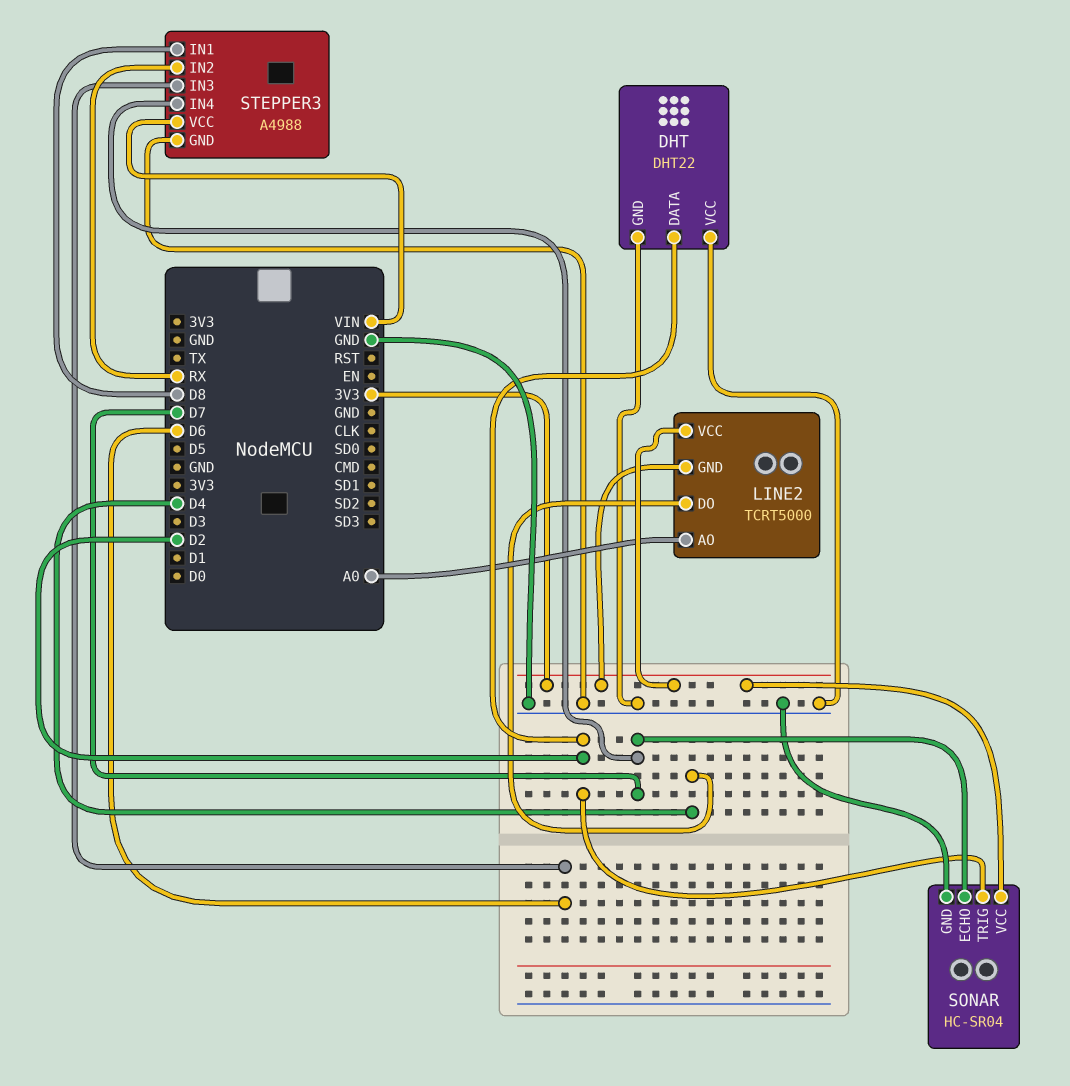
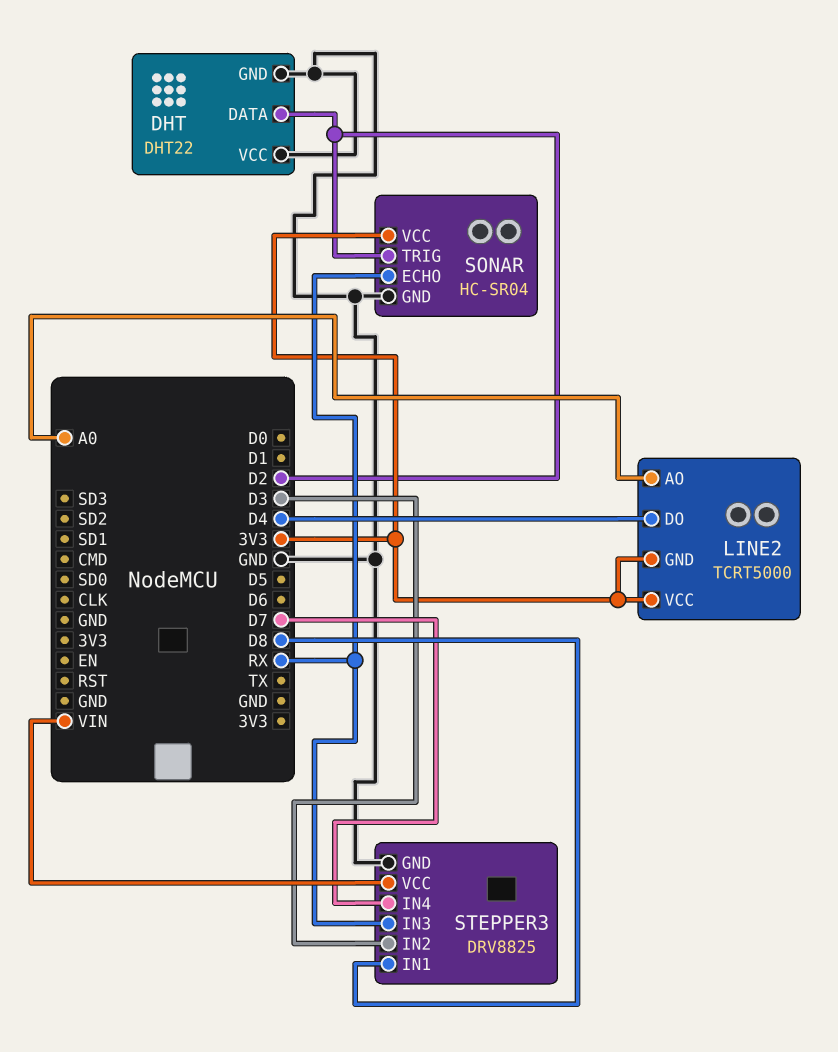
SONAR pin ECHO: D7 -> RX
STEPPER3: A4988 -> DRV8825
STEPPER3 pin IN2: RX -> D3
STEPPER3 pin IN3: D6 -> RX

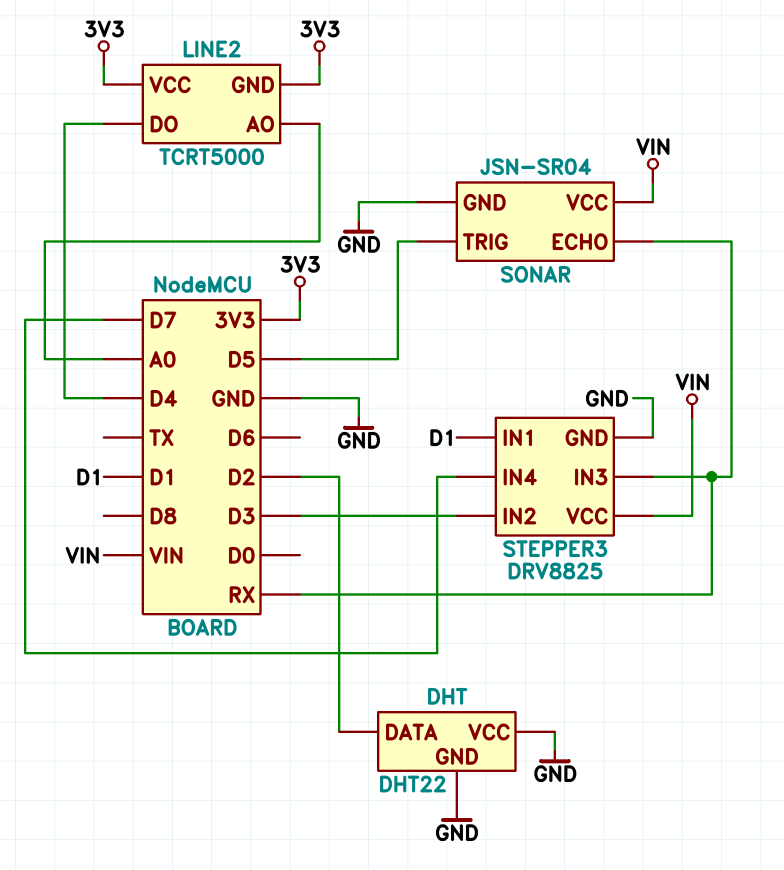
SONAR: HC-SR04 -> JSN-SR04
SONAR pin TRIG: D2 -> D5
SONAR pin VCC: 3V3 -> VIN
STEPPER3 pin IN1: D8 -> D1

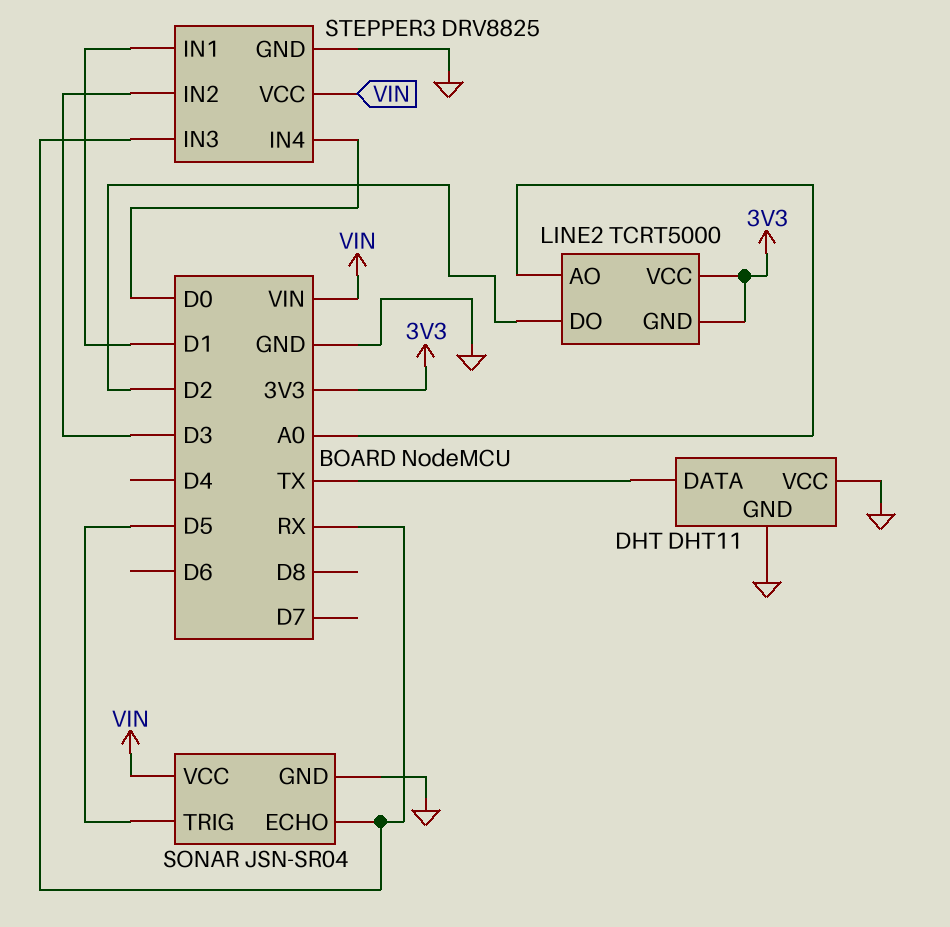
DHT: DHT22 -> DHT11
DHT pin DATA: D2 -> TX
LINE2 pin DO: D4 -> D2
STEPPER3 pin IN4: D7 -> D0

